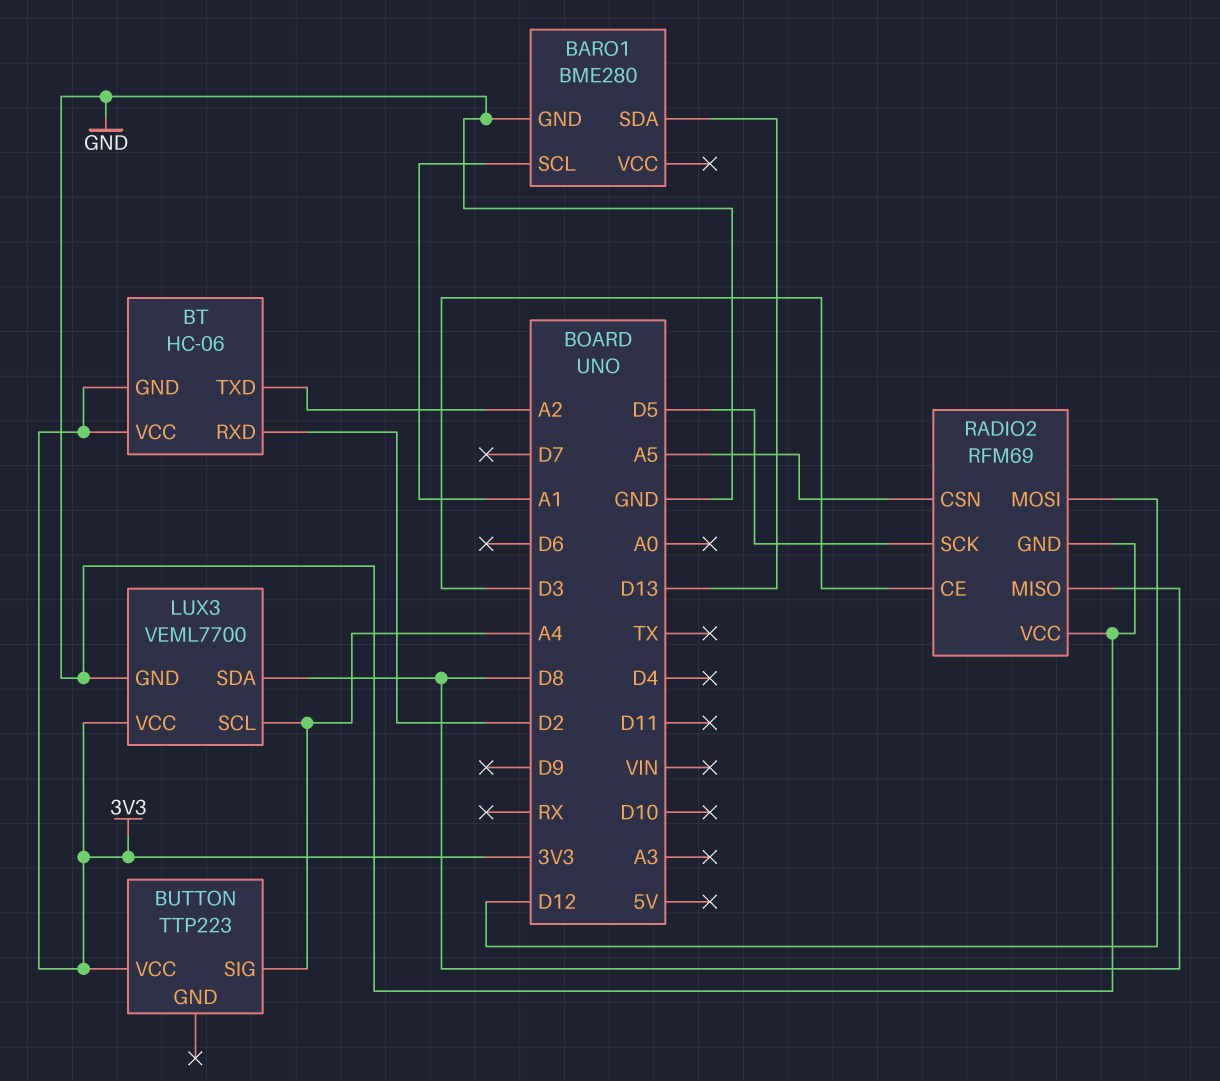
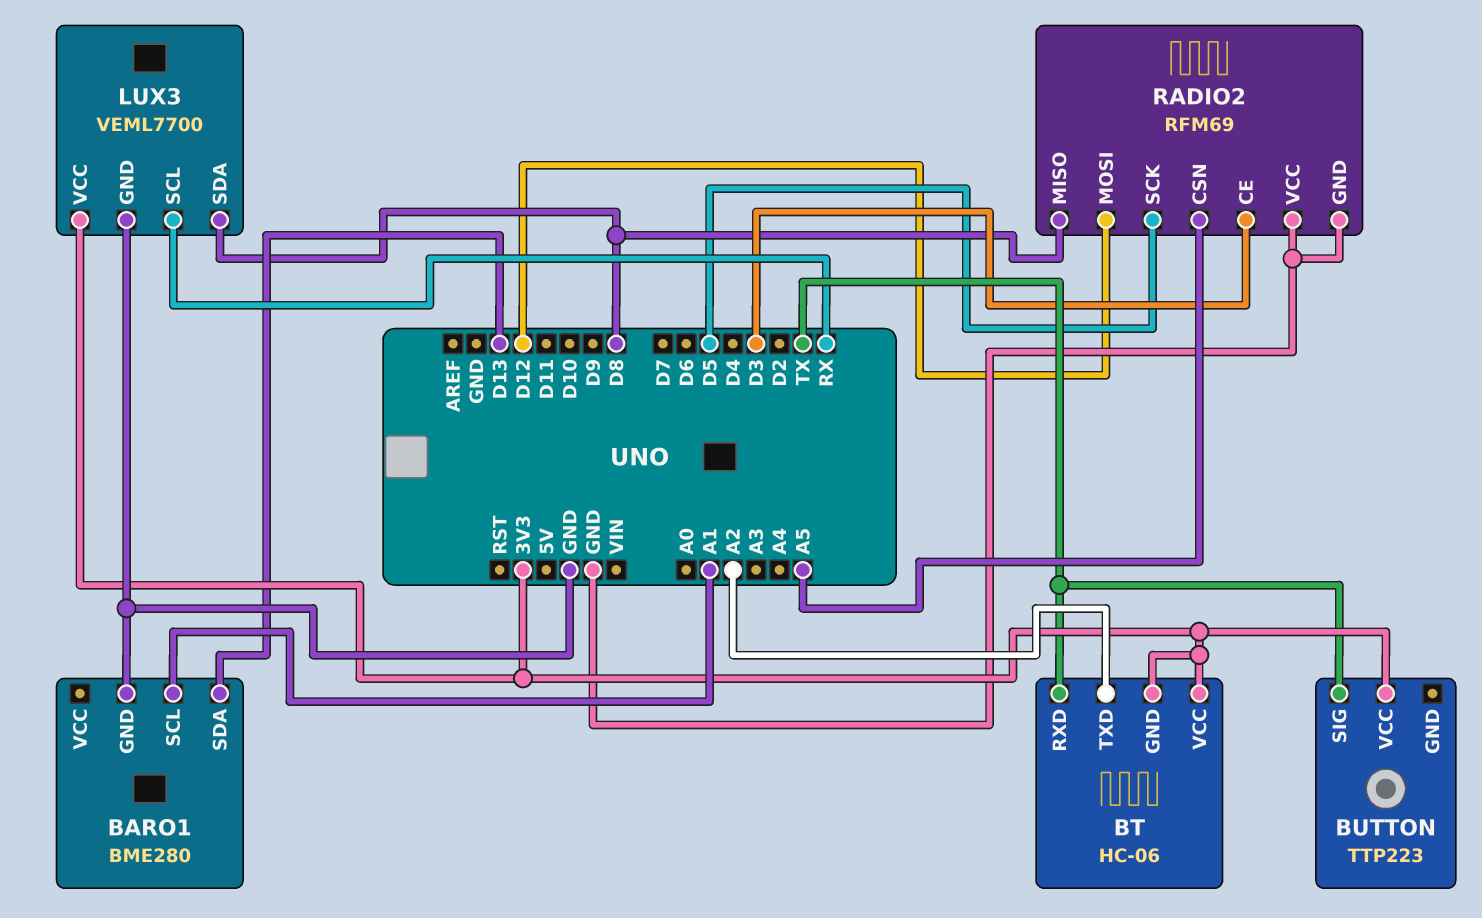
BT pin RXD: D2 -> TX
BUTTON pin SIG: A4 -> TX
LUX3 pin SCL: A4 -> RX

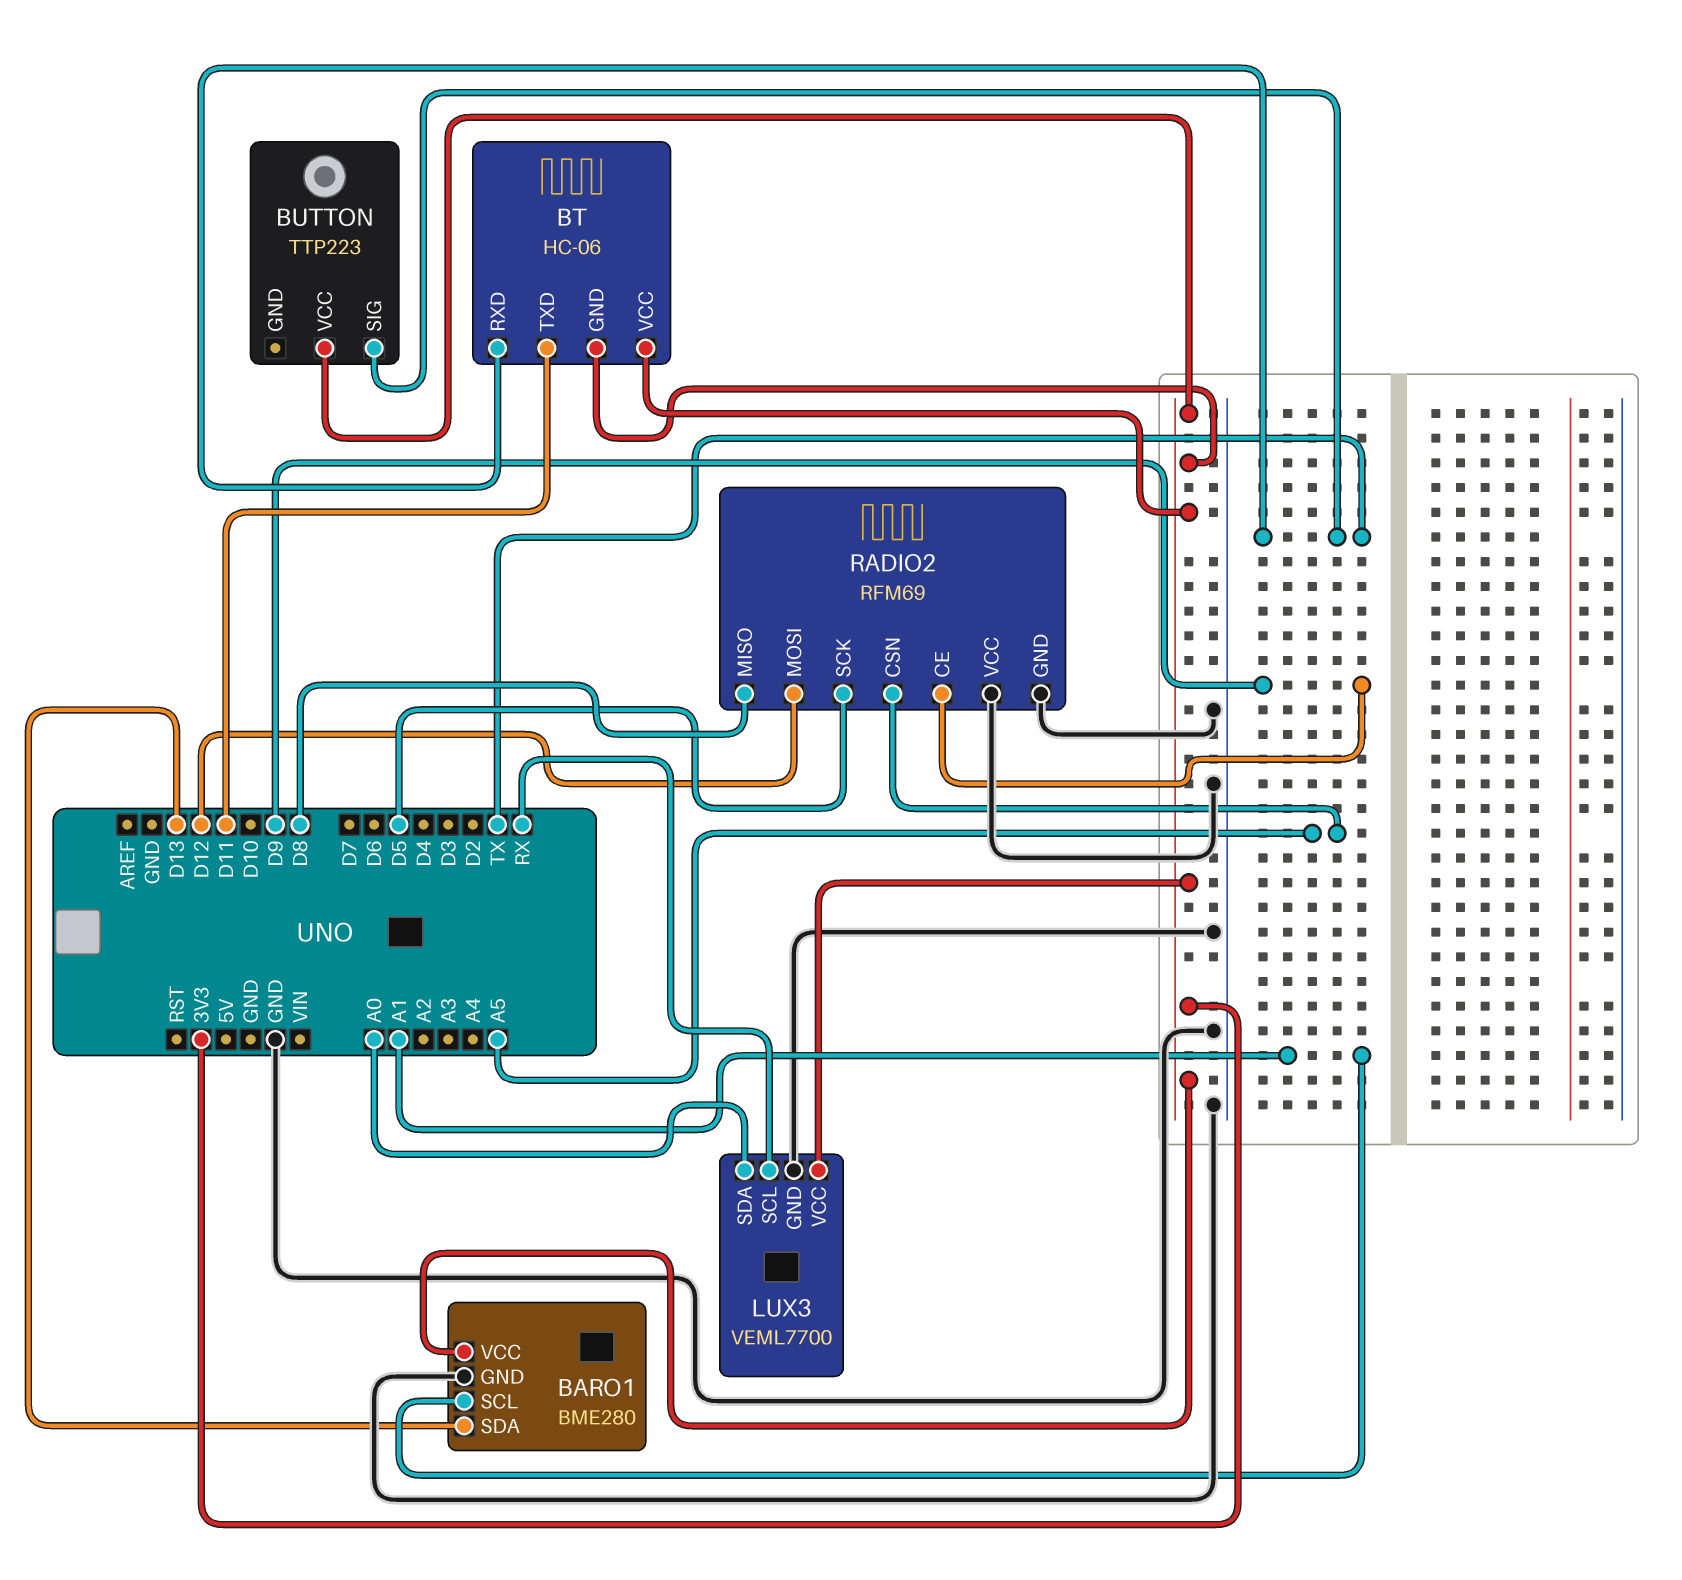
BARO1 pin VCC: none -> 3V3
BT pin TXD: A2 -> D11
LUX3 pin SDA: D8 -> A0
RADIO2 pin CE: D3 -> D9

